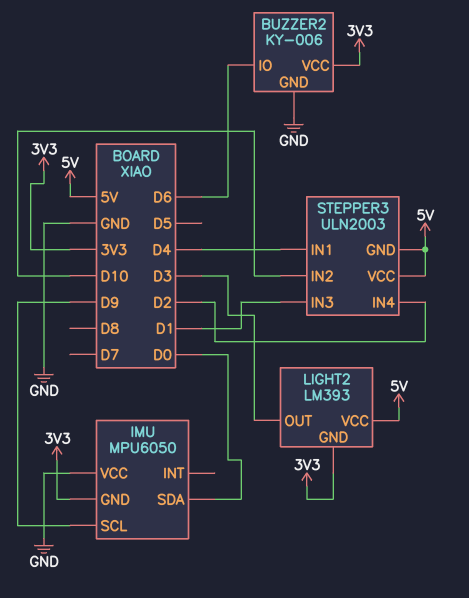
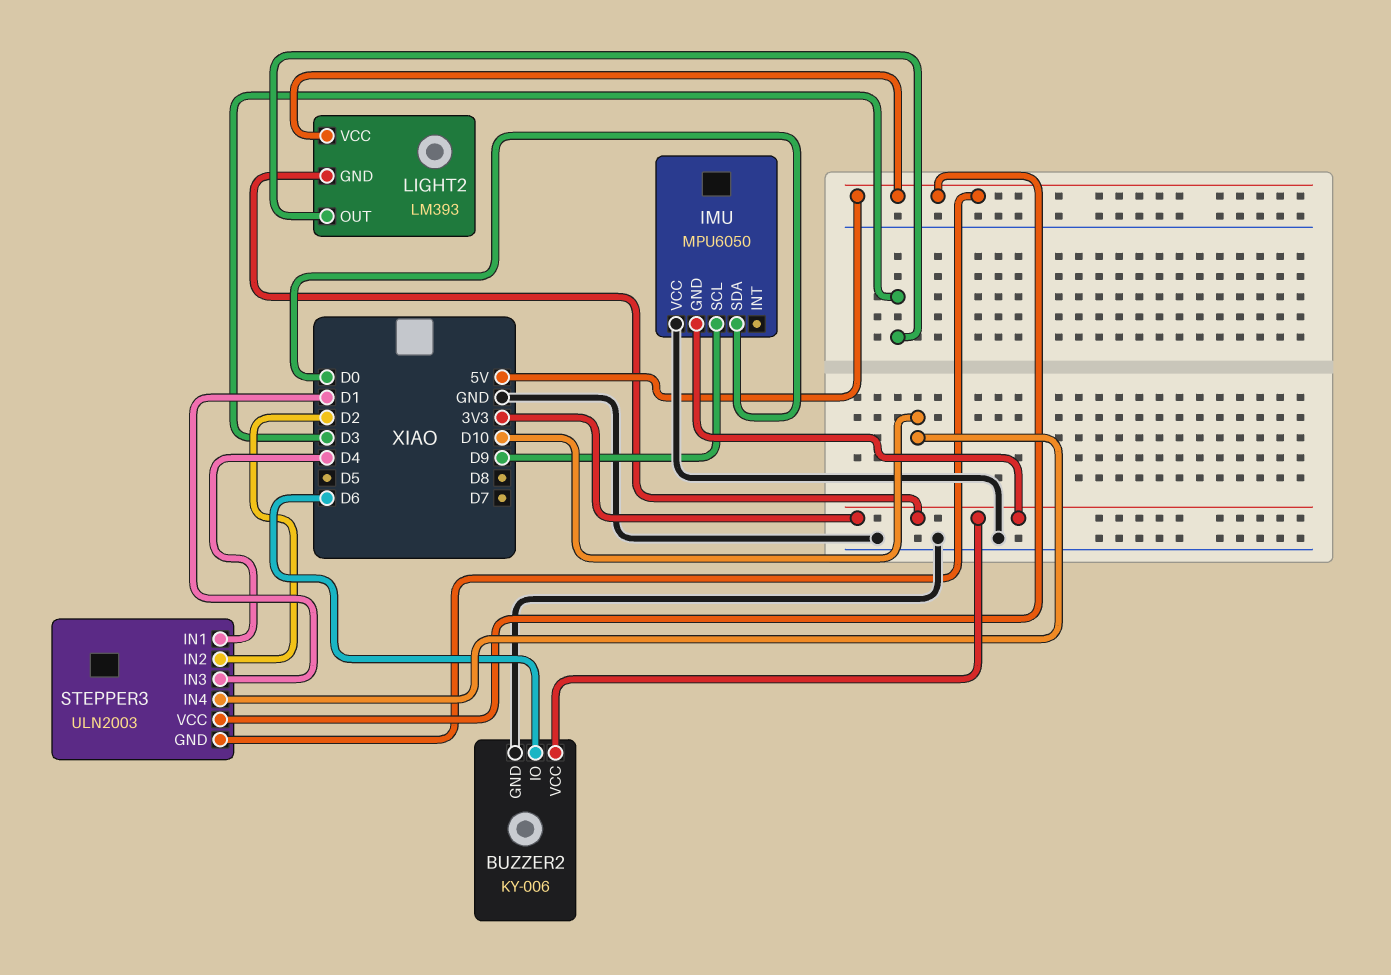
STEPPER3 pin IN2: D10 -> D2
STEPPER3 pin IN4: D2 -> D10

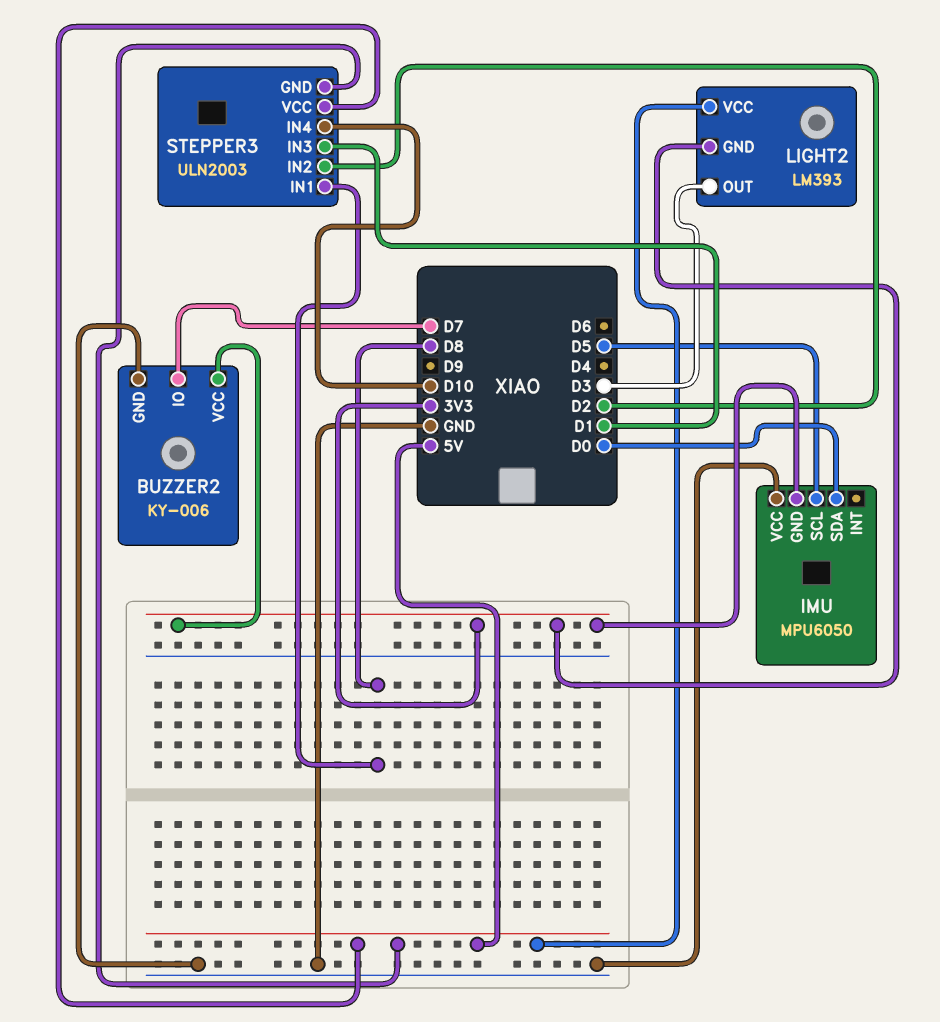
BUZZER2 pin IO: D6 -> D7
IMU pin SCL: D9 -> D5
STEPPER3 pin IN1: D4 -> D8

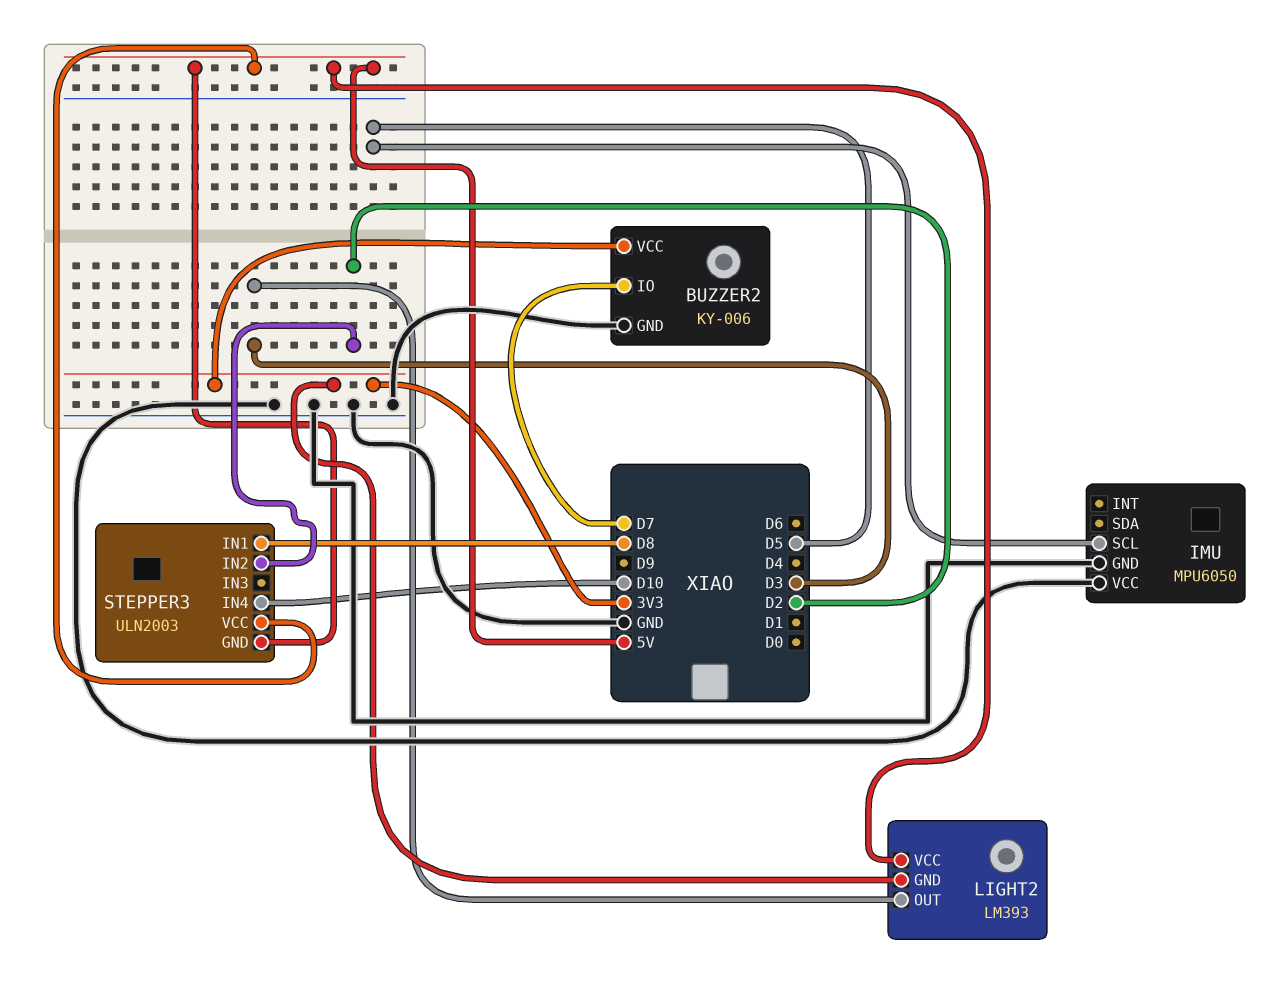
IMU pin GND: 3V3 -> GND
IMU pin SDA: D0 -> none
STEPPER3 pin IN3: D1 -> none

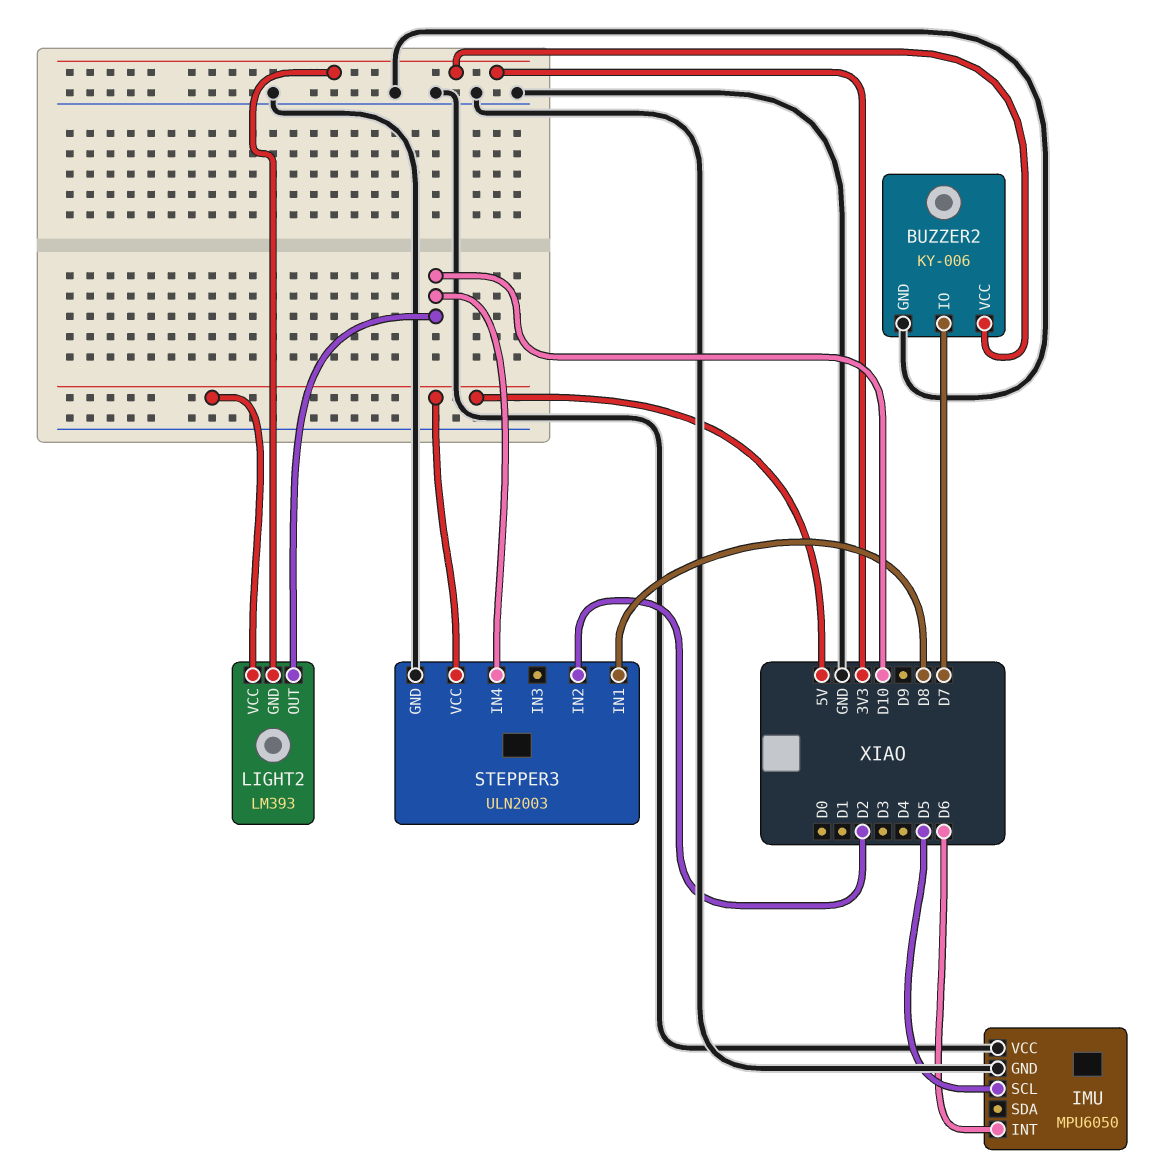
IMU pin INT: none -> D6
LIGHT2 pin OUT: D3 -> D10
STEPPER3 pin GND: 5V -> GND

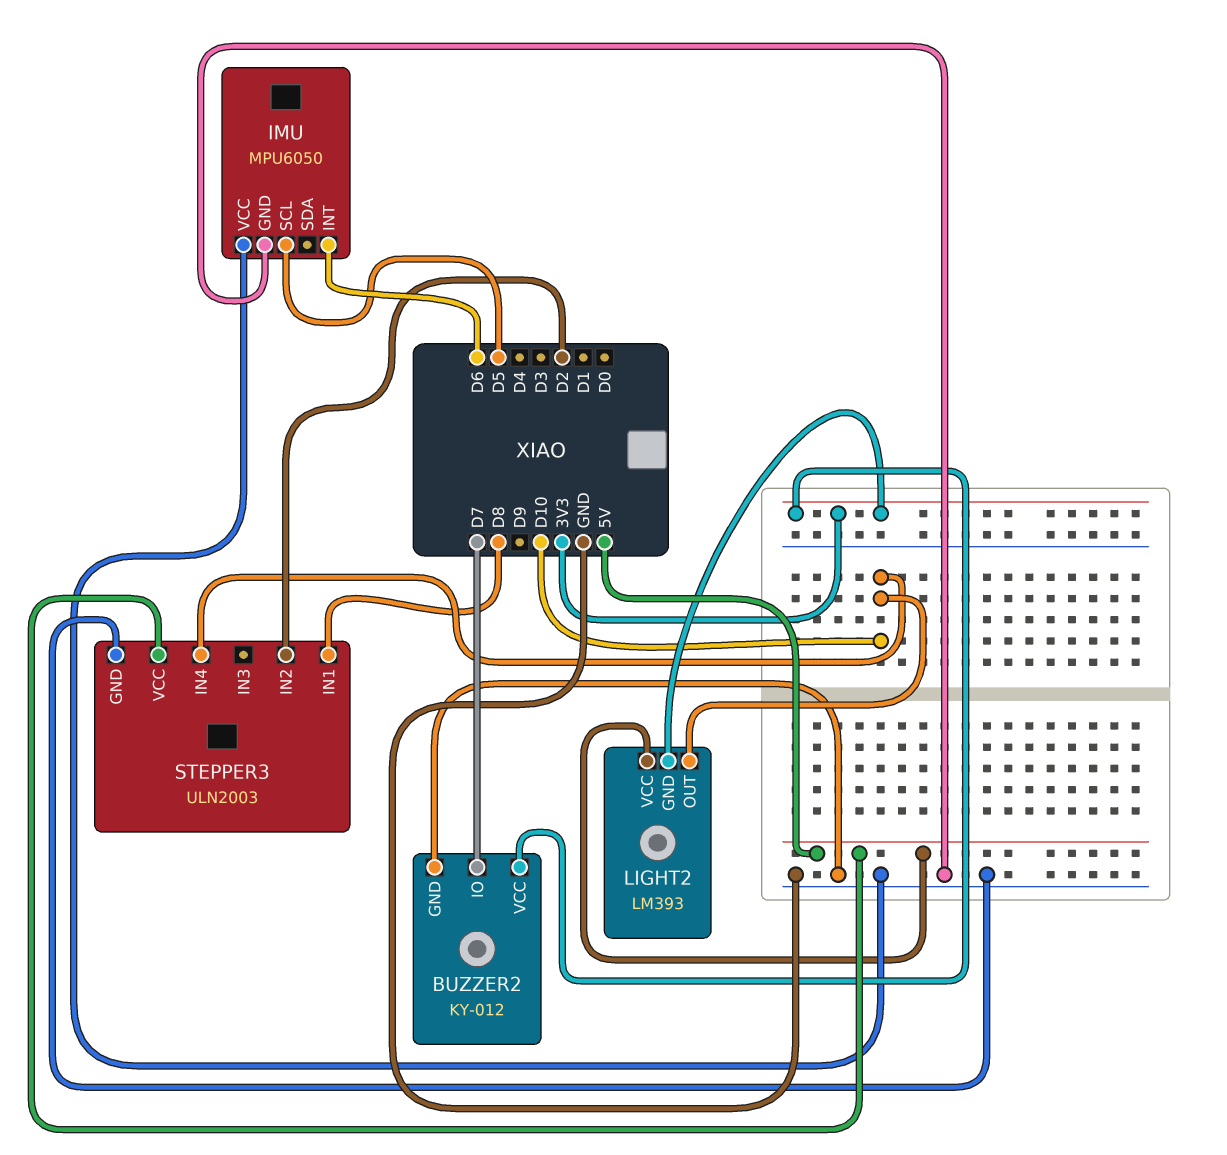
BUZZER2: KY-006 -> KY-012

